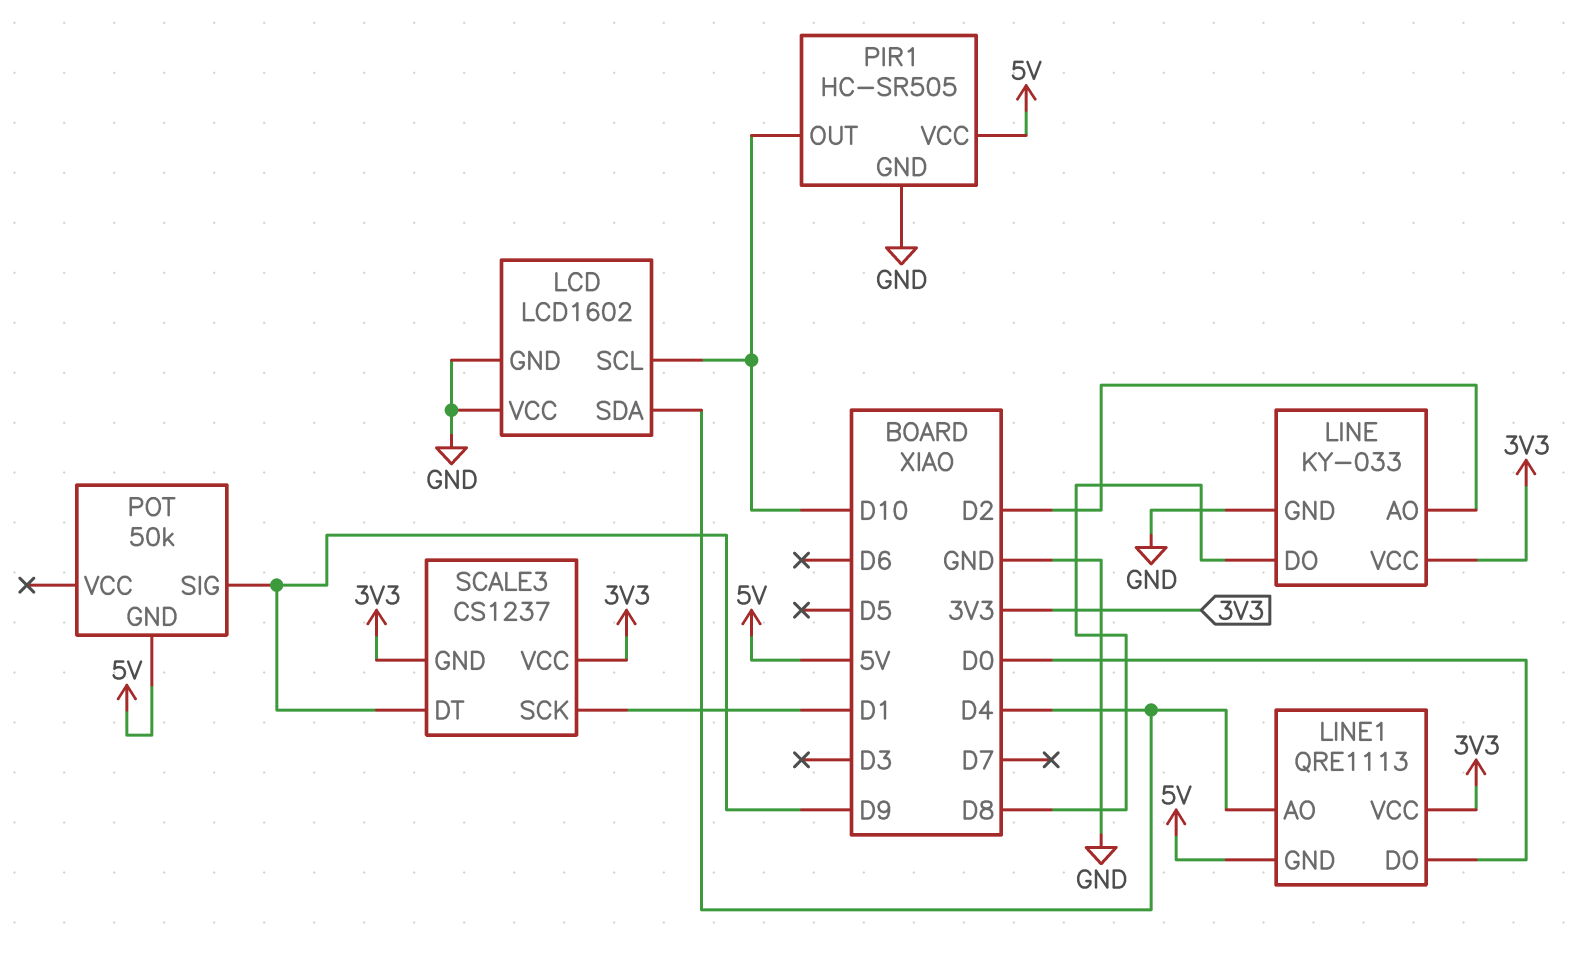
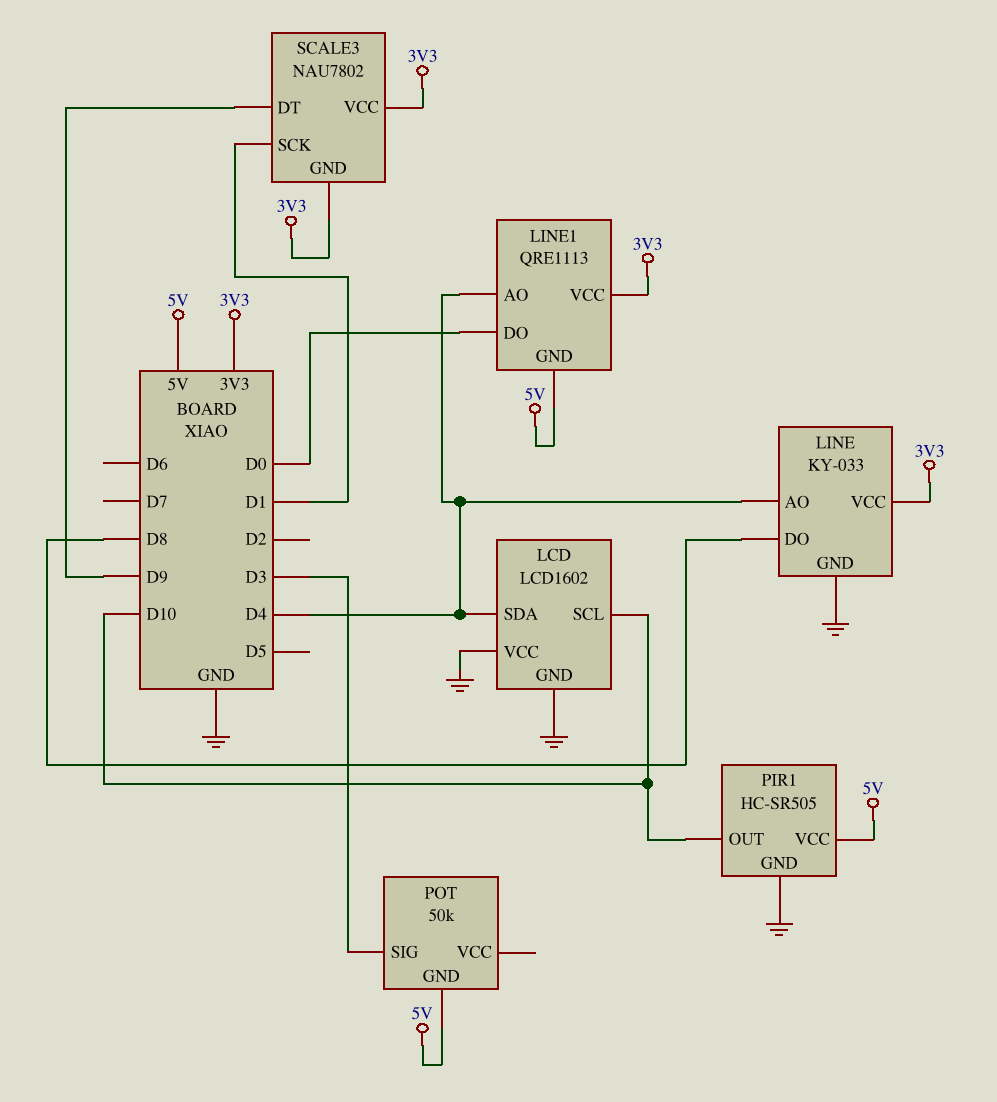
LINE pin AO: D2 -> D4
POT pin SIG: D9 -> D3
SCALE3: CS1237 -> NAU7802

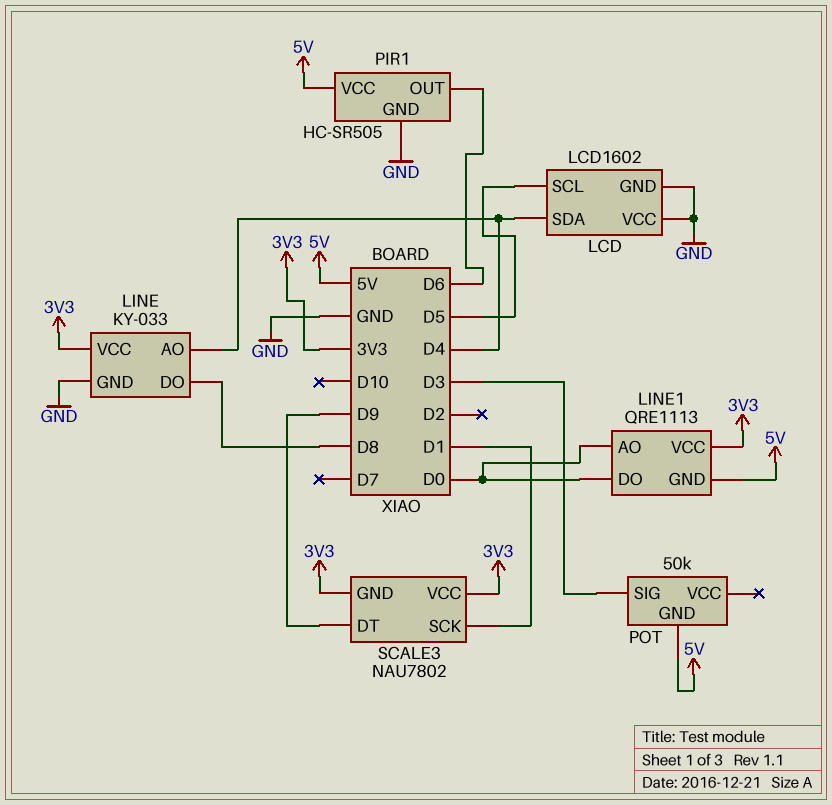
LCD pin SCL: D10 -> D5
LINE1 pin AO: D4 -> D0
PIR1 pin OUT: D10 -> D6

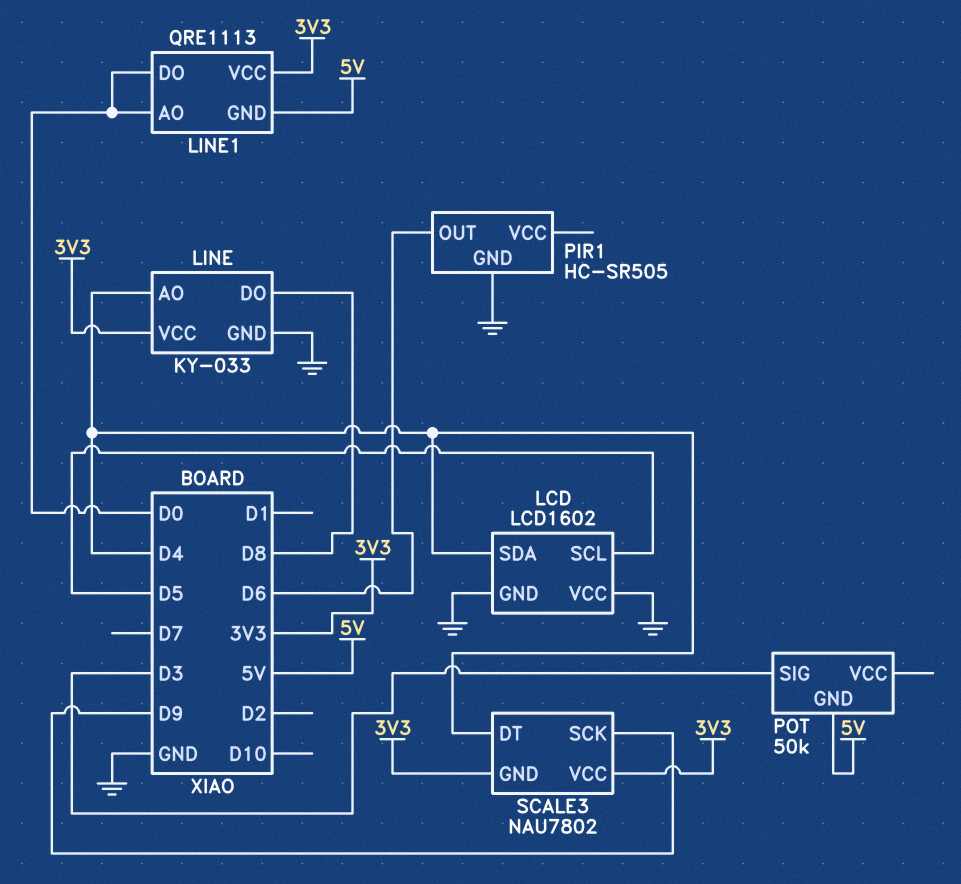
PIR1 pin VCC: 5V -> none
SCALE3 pin DT: D9 -> D4
SCALE3 pin SCK: D1 -> D9

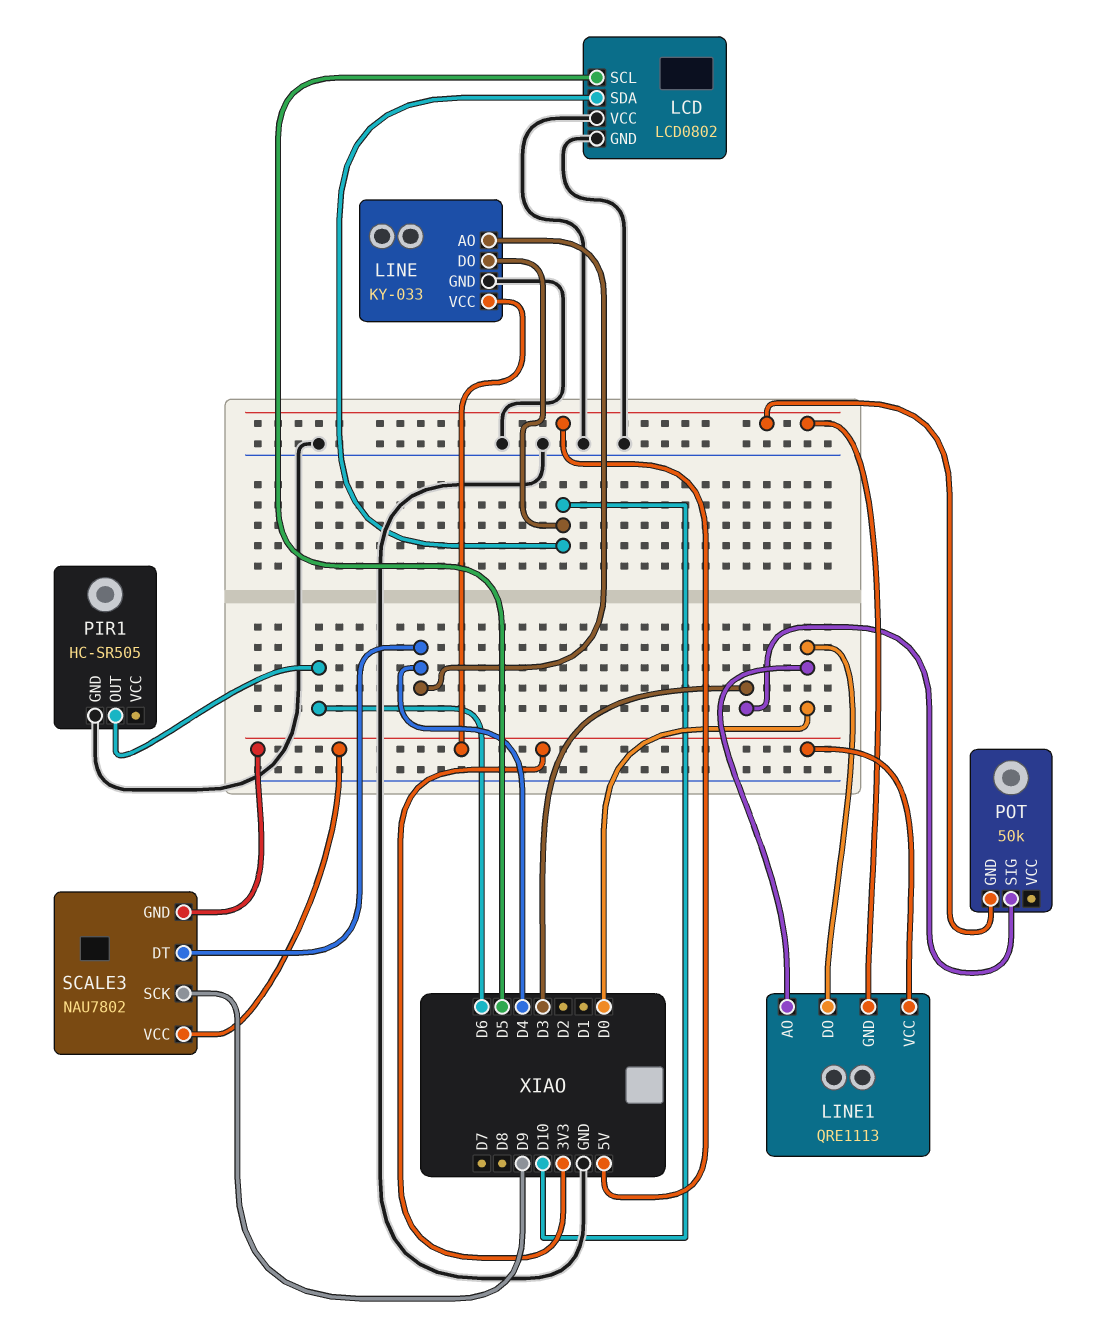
LCD: LCD1602 -> LCD0802
LCD pin SDA: D4 -> D10
LINE pin DO: D8 -> D10

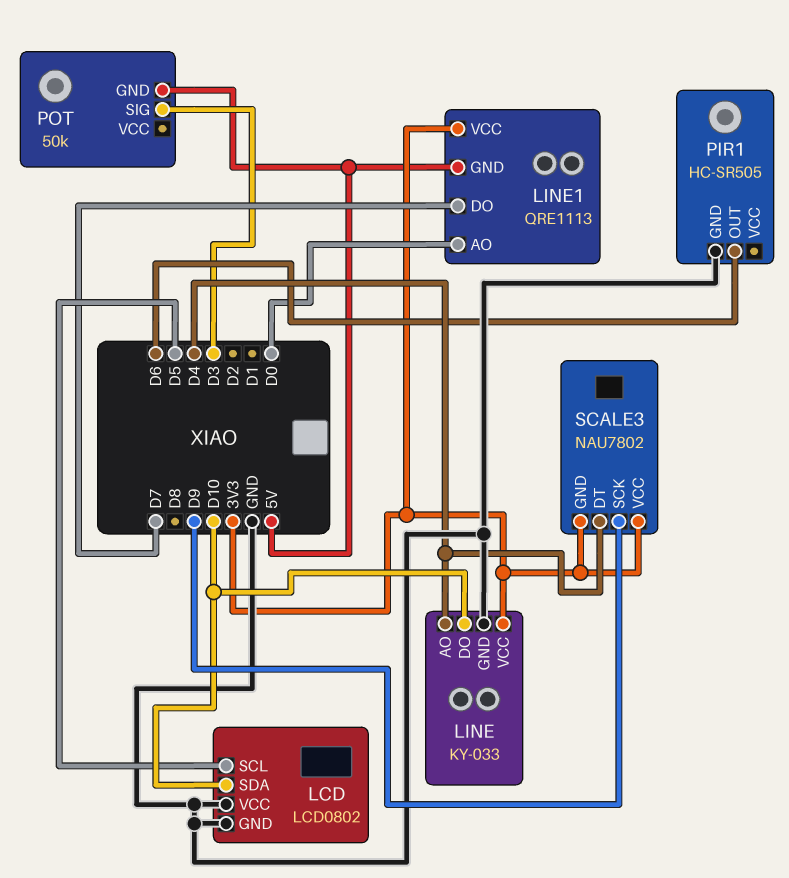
LINE1 pin DO: D0 -> D7

